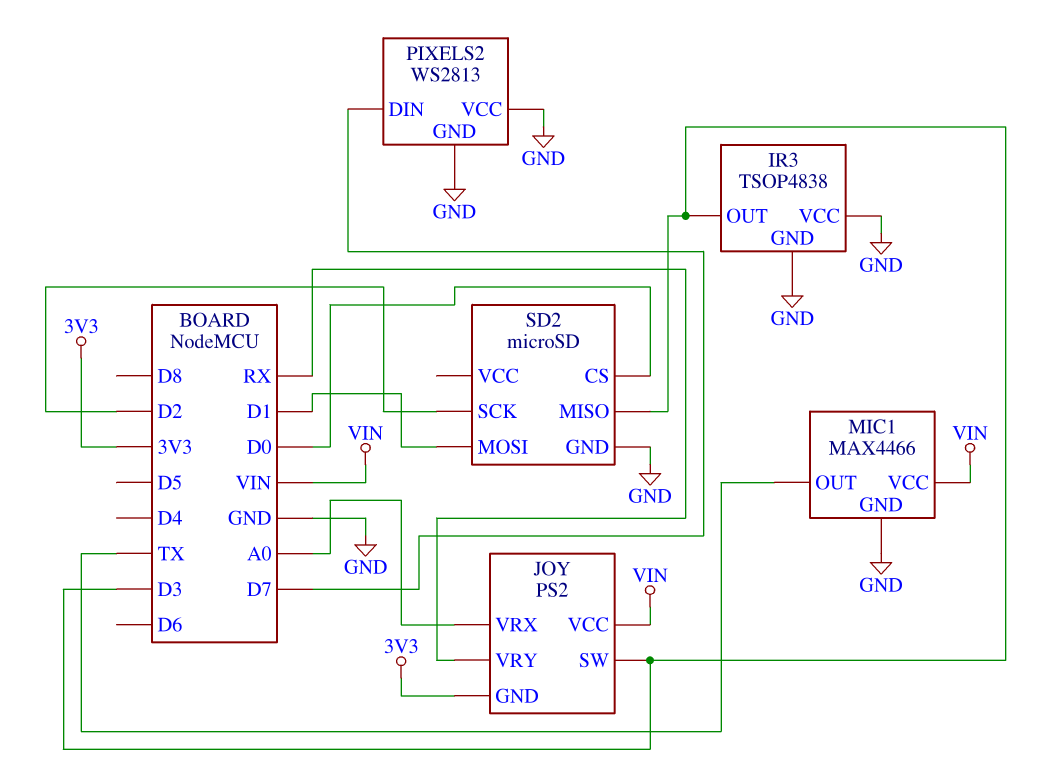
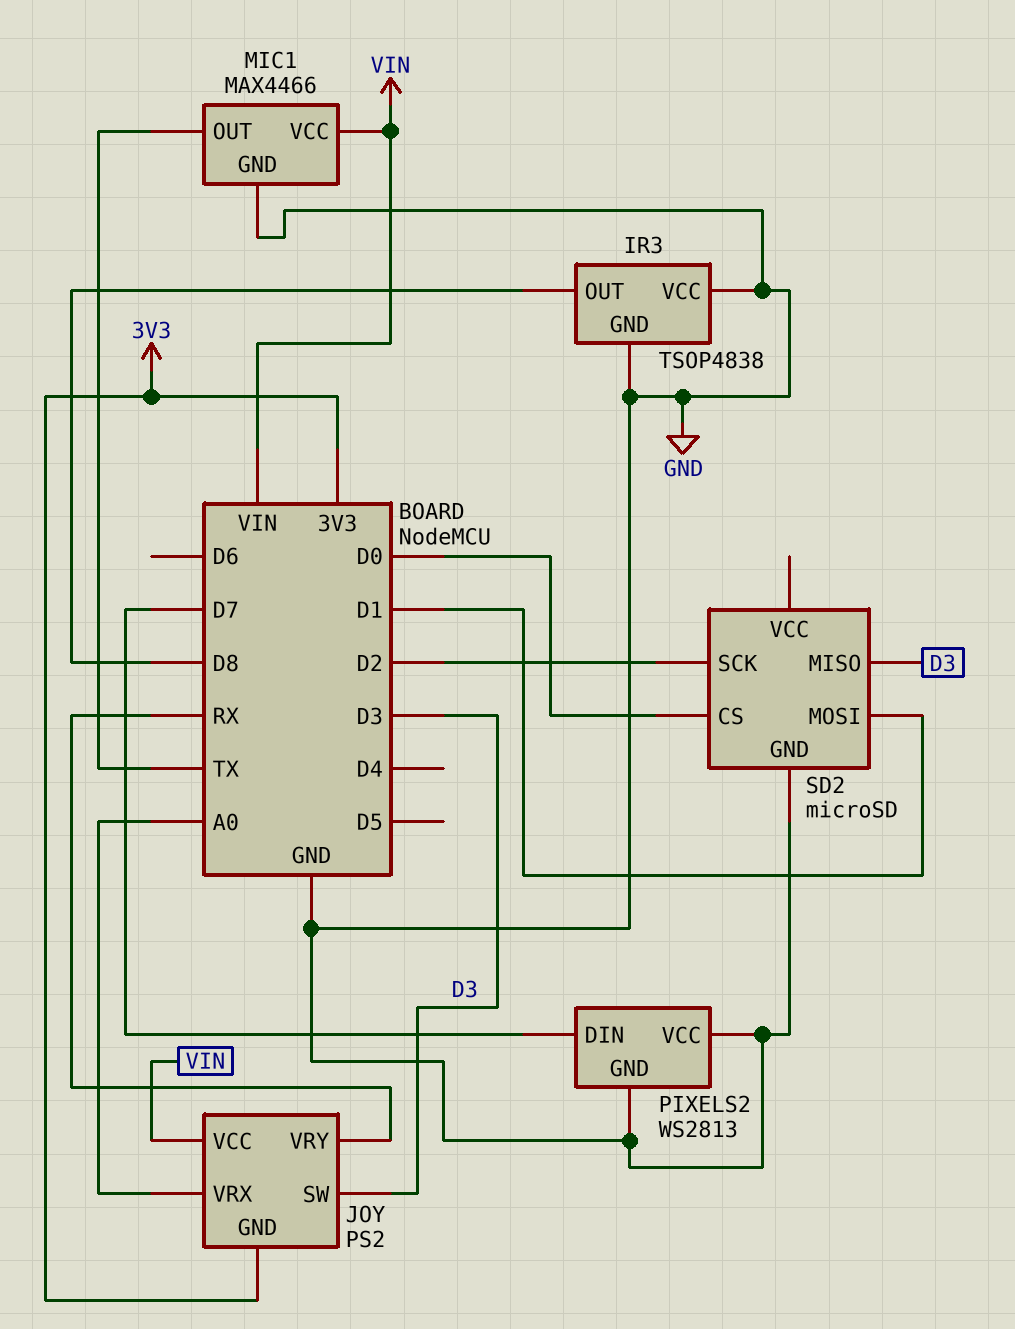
IR3 pin OUT: D3 -> D8

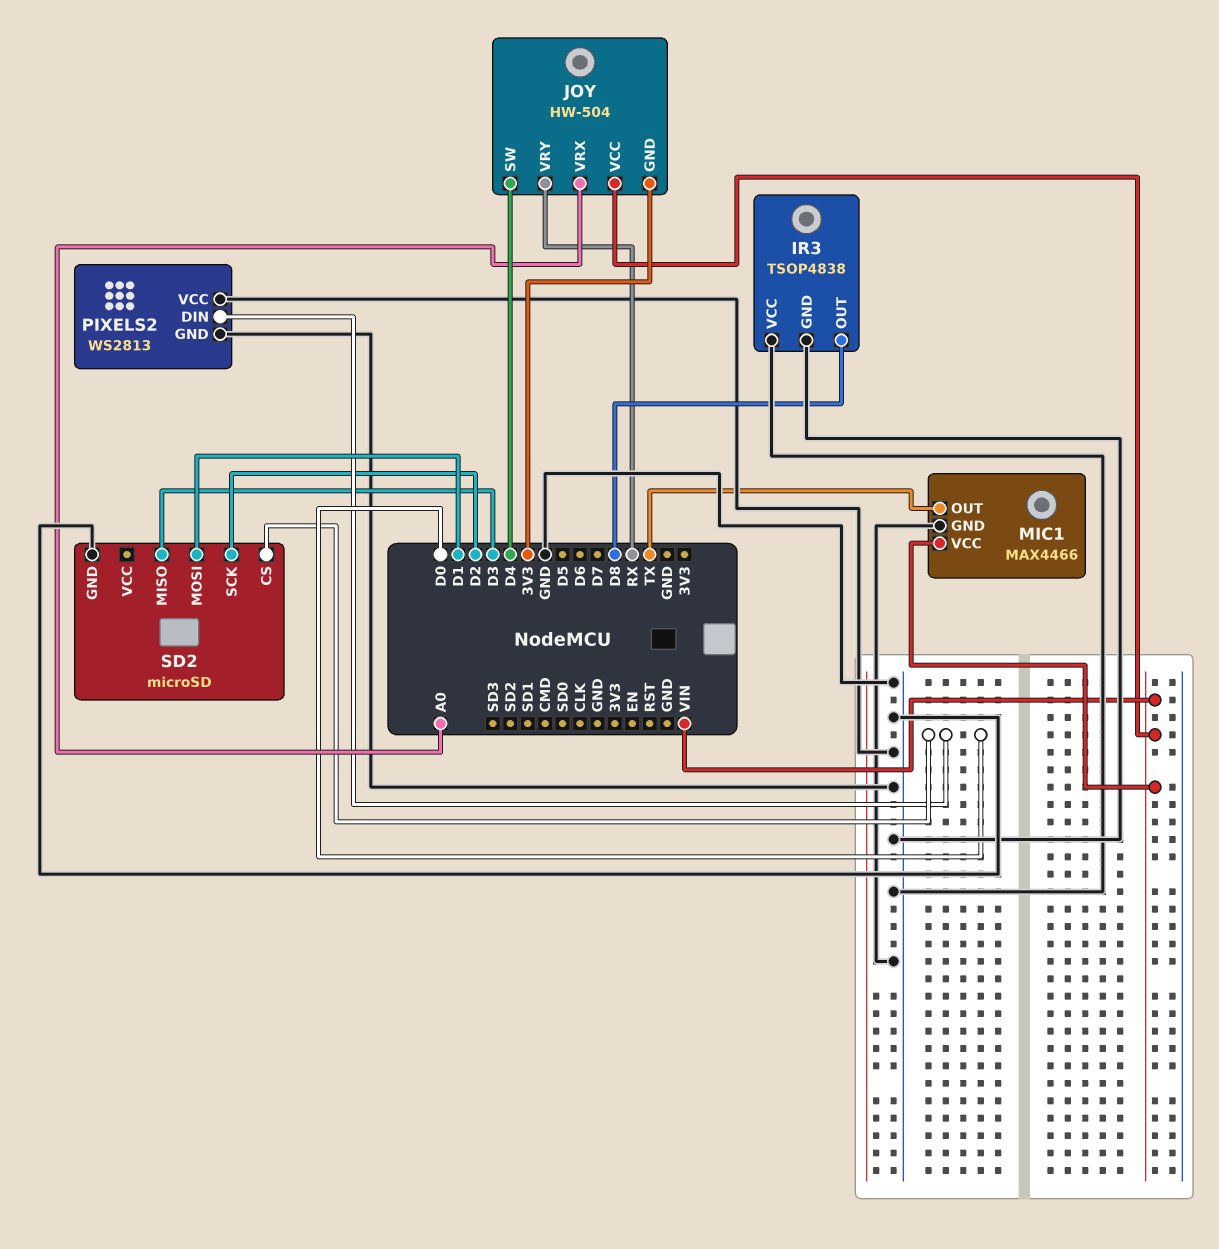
JOY: PS2 -> HW-504
JOY pin SW: D3 -> D4
PIXELS2 pin DIN: D7 -> D0

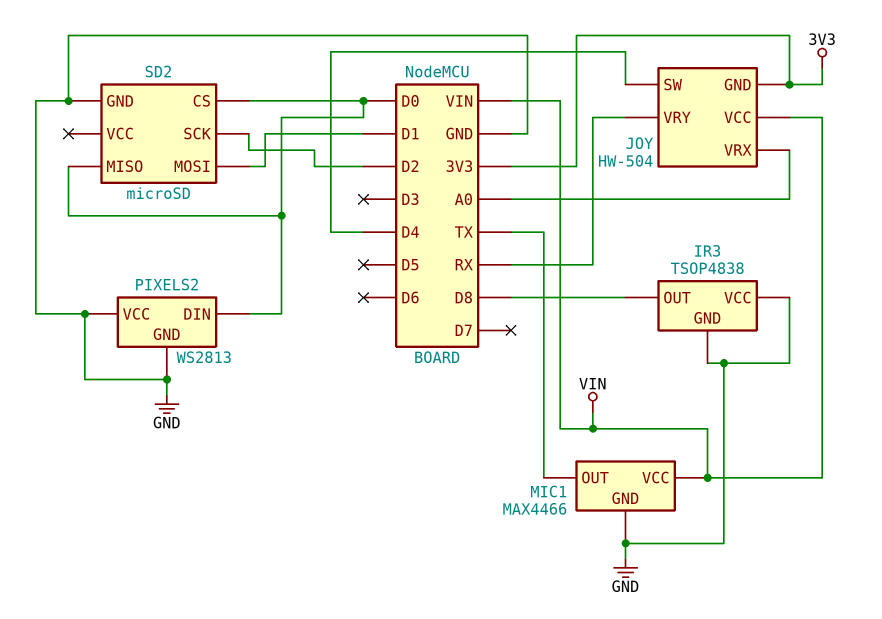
SD2 pin MISO: D3 -> D0

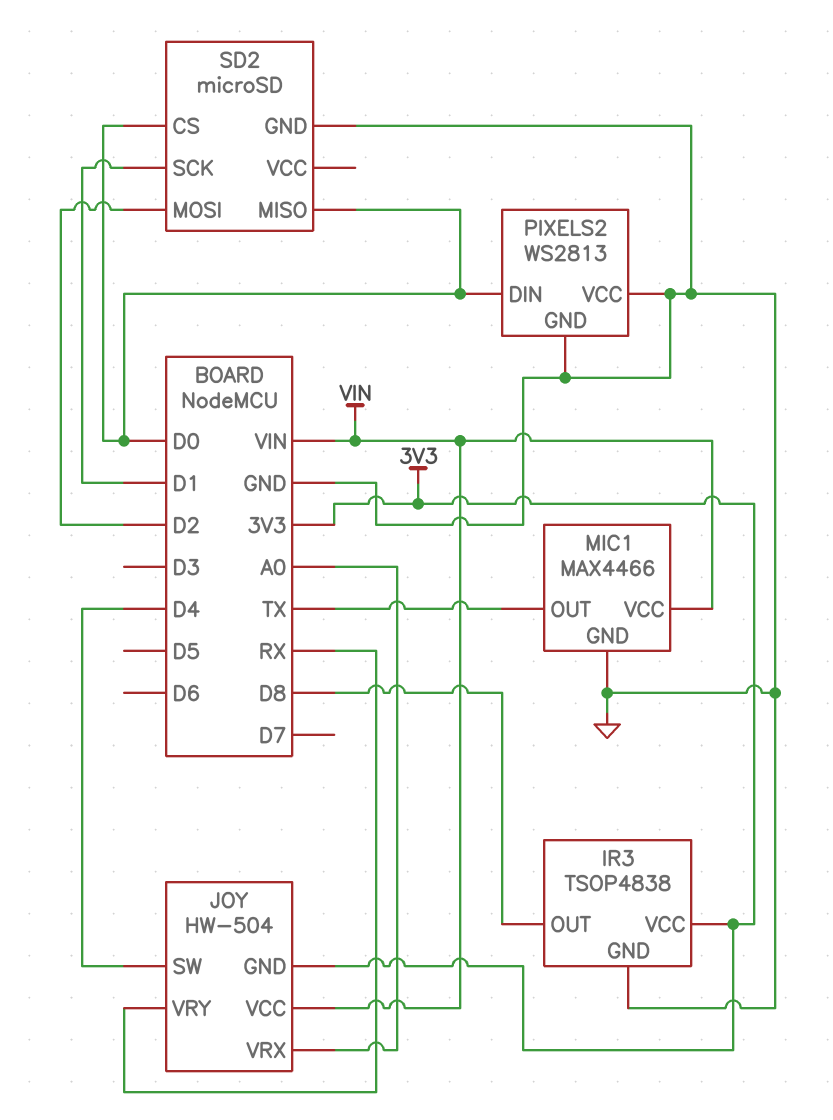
IR3 pin VCC: GND -> 3V3
SD2 pin MOSI: D1 -> D2
SD2 pin SCK: D2 -> D1

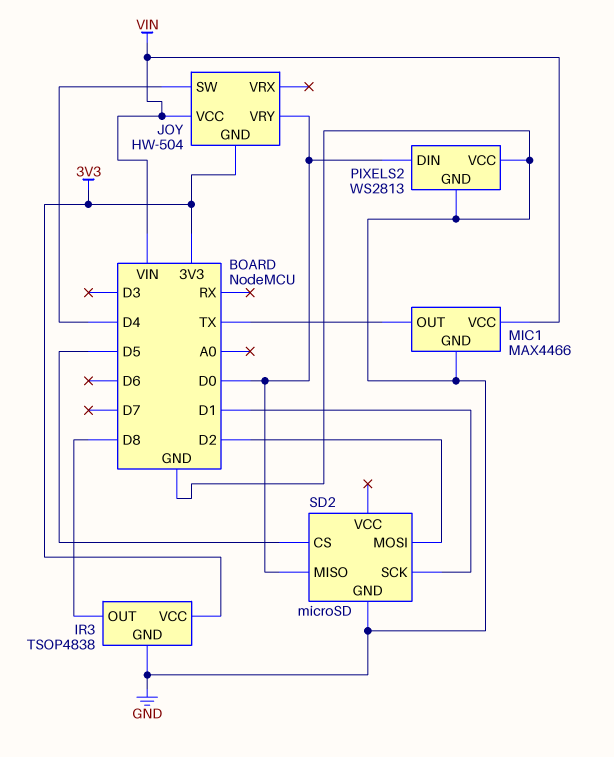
JOY pin VRX: A0 -> none
JOY pin VRY: RX -> D0
SD2 pin CS: D0 -> D5

